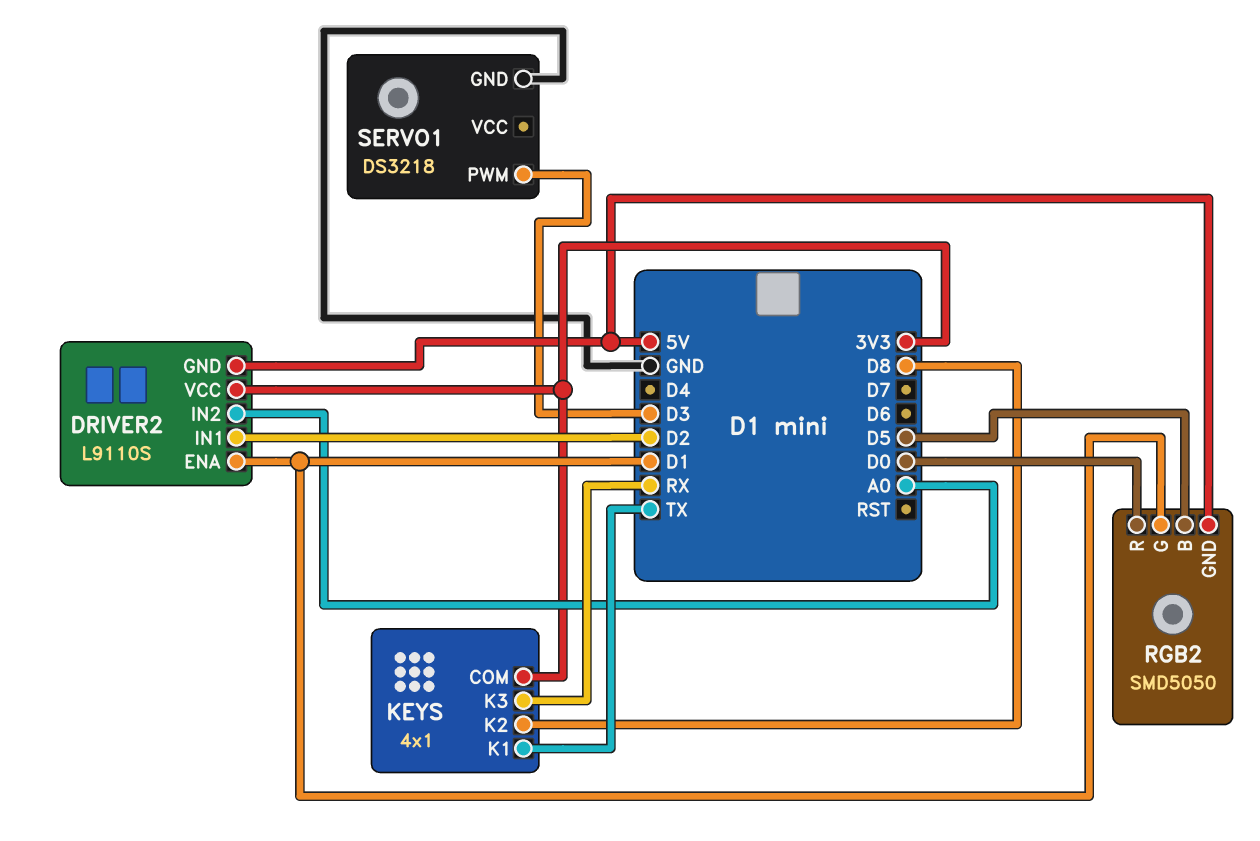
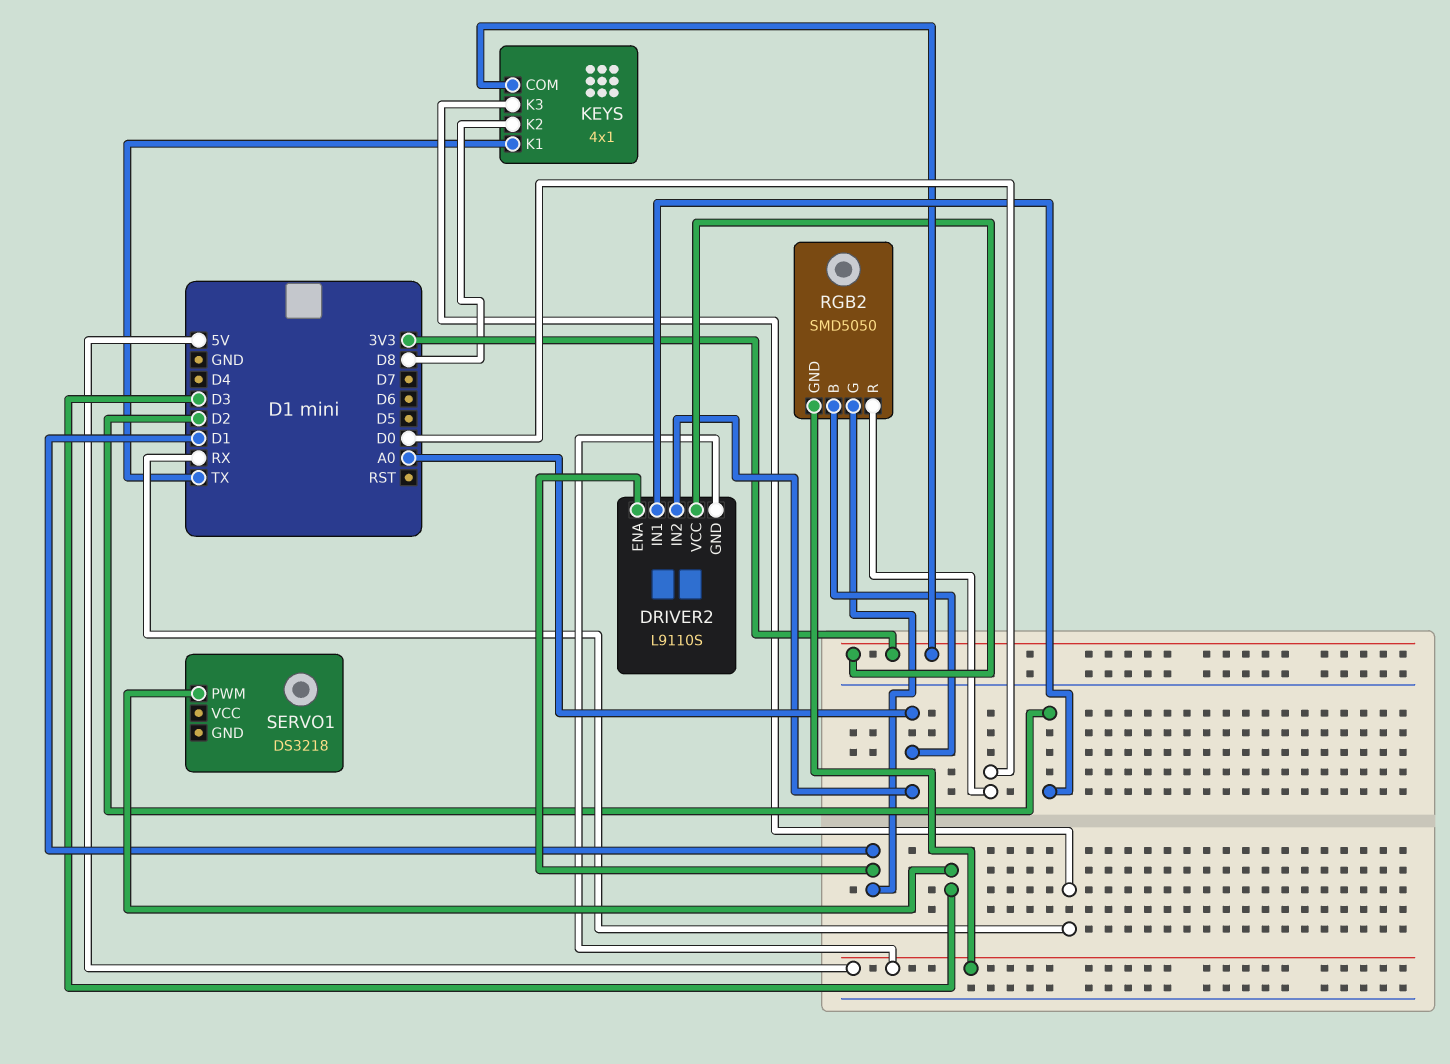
RGB2 pin B: D5 -> A0
SERVO1 pin GND: GND -> none

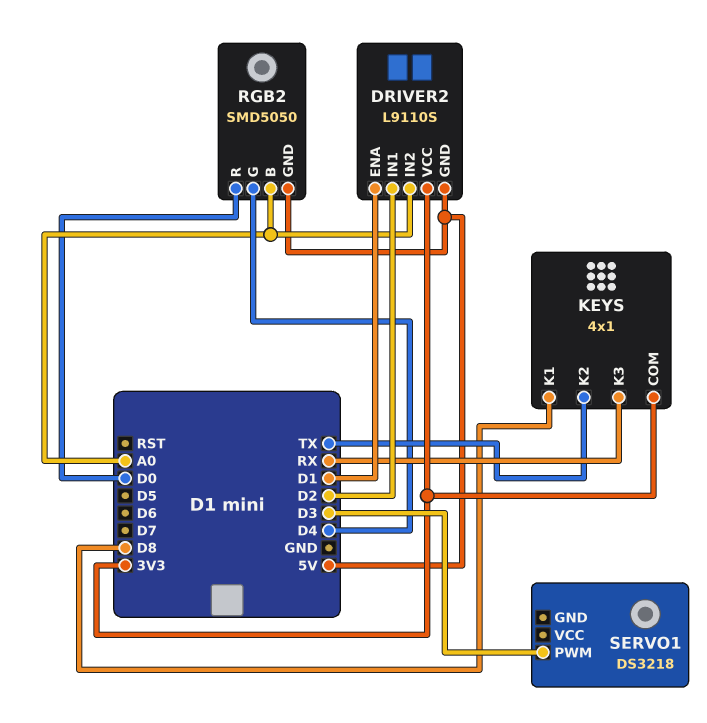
KEYS pin K1: TX -> D8
KEYS pin K2: D8 -> TX
RGB2 pin G: D1 -> D4

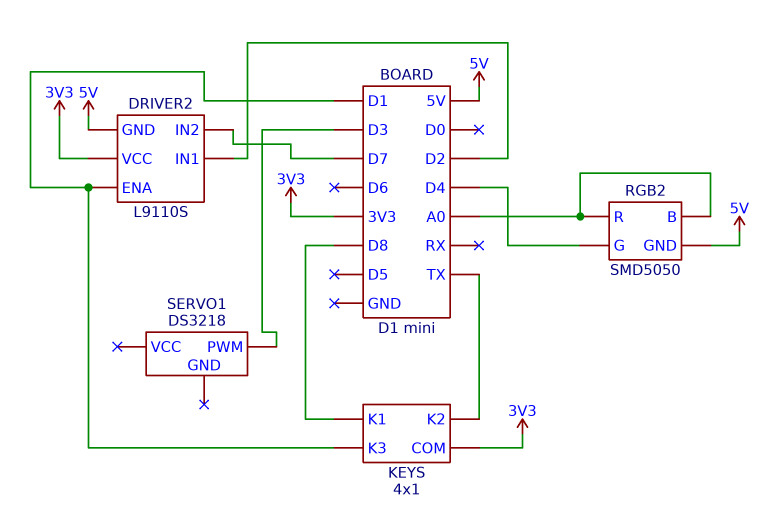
DRIVER2 pin IN2: A0 -> D7
KEYS pin K3: RX -> D1
RGB2 pin R: D0 -> A0

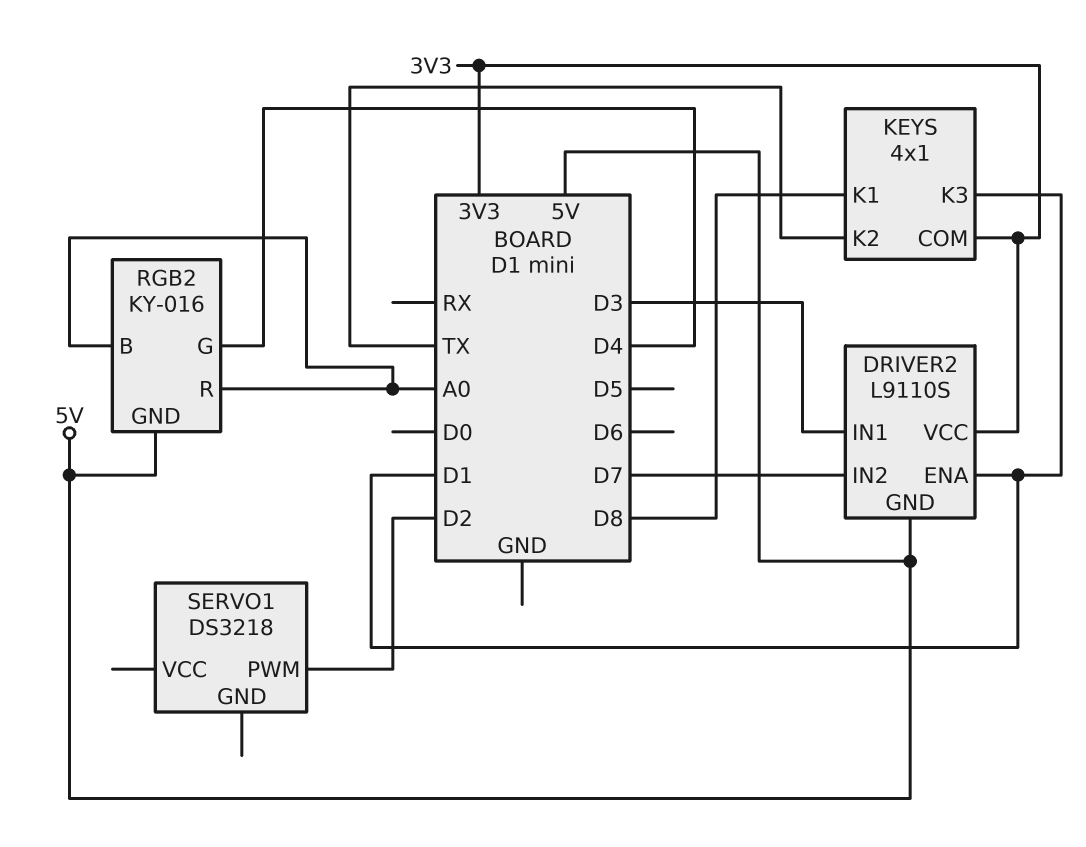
DRIVER2 pin IN1: D2 -> D3
RGB2: SMD5050 -> KY-016
SERVO1 pin PWM: D3 -> D2

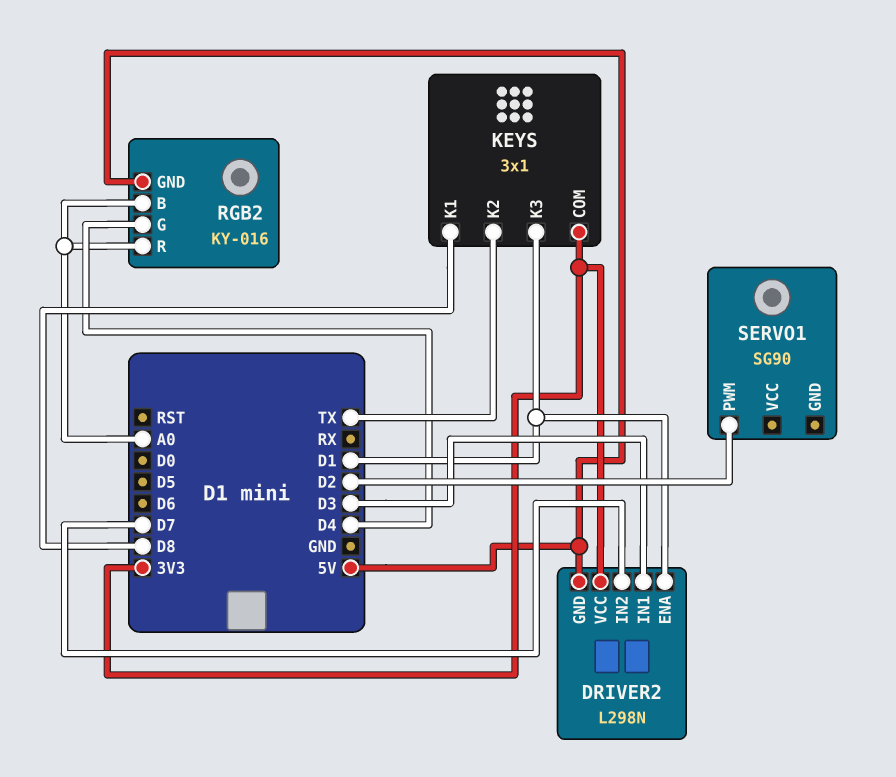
DRIVER2: L9110S -> L298N
KEYS: 4x1 -> 3x1
SERVO1: DS3218 -> SG90

